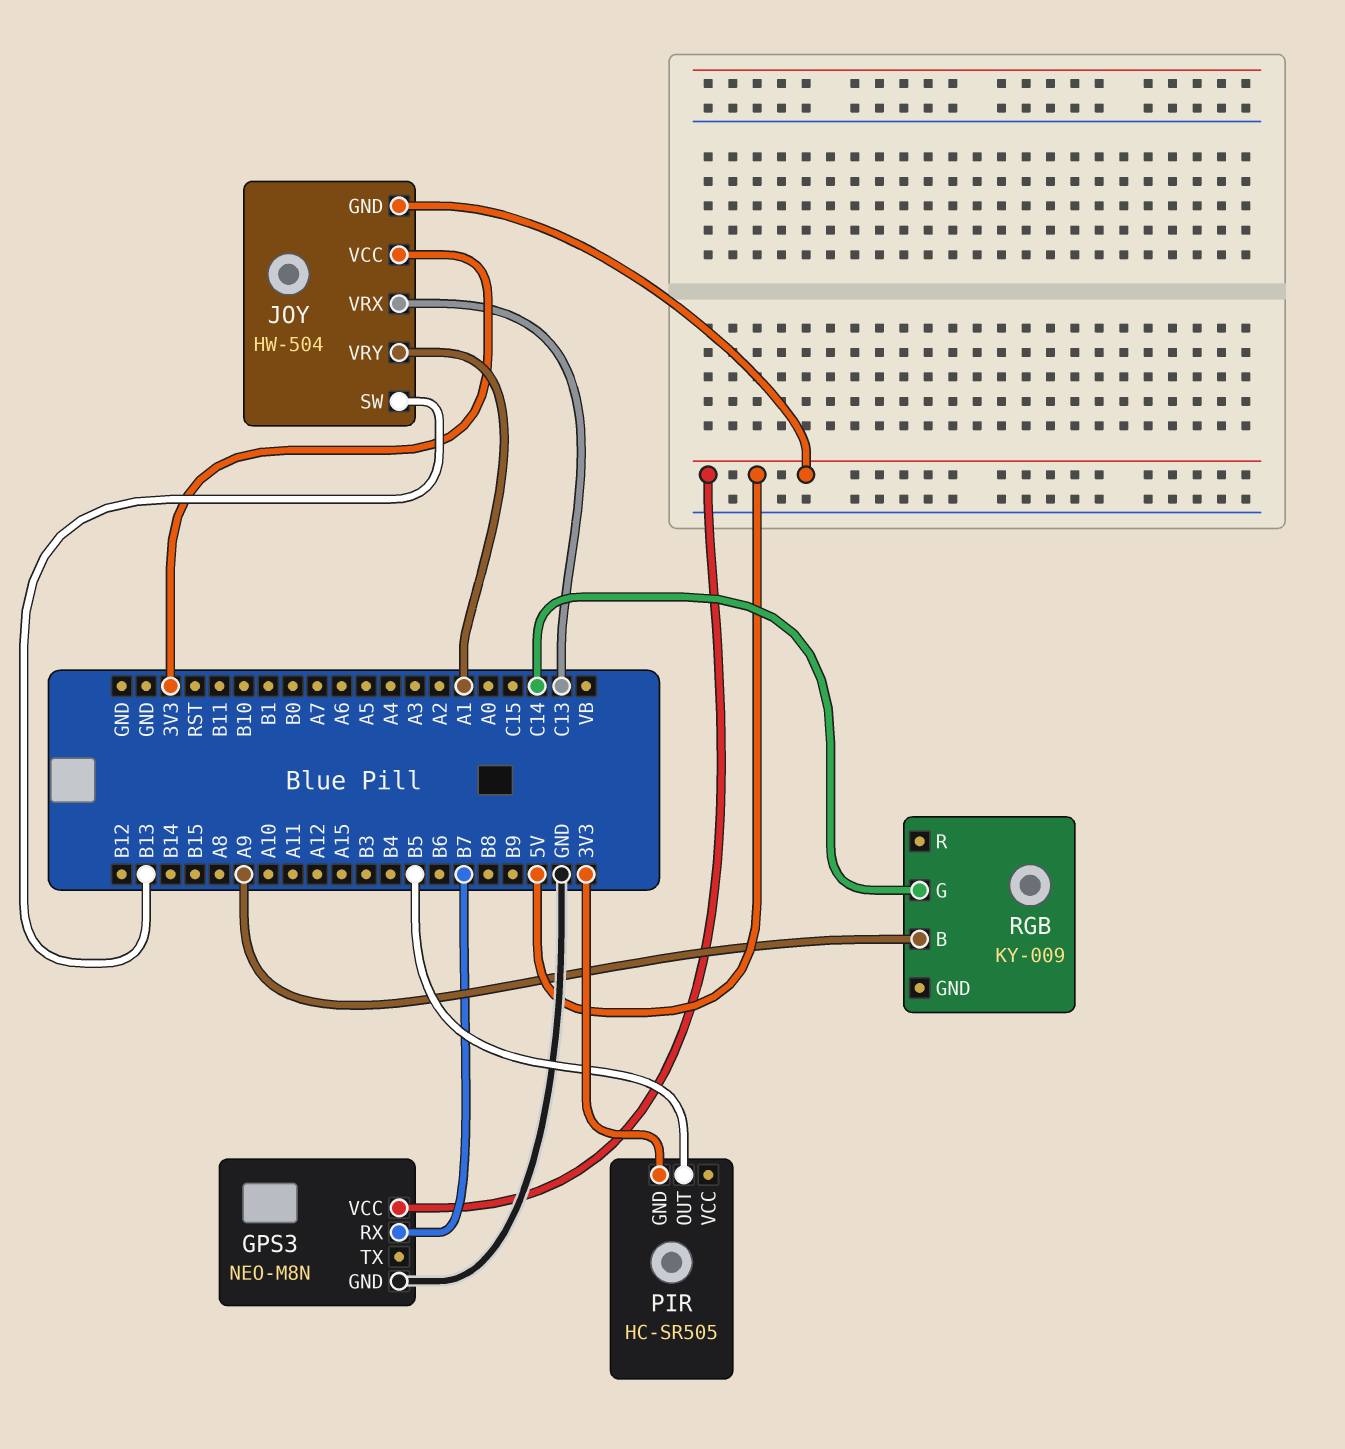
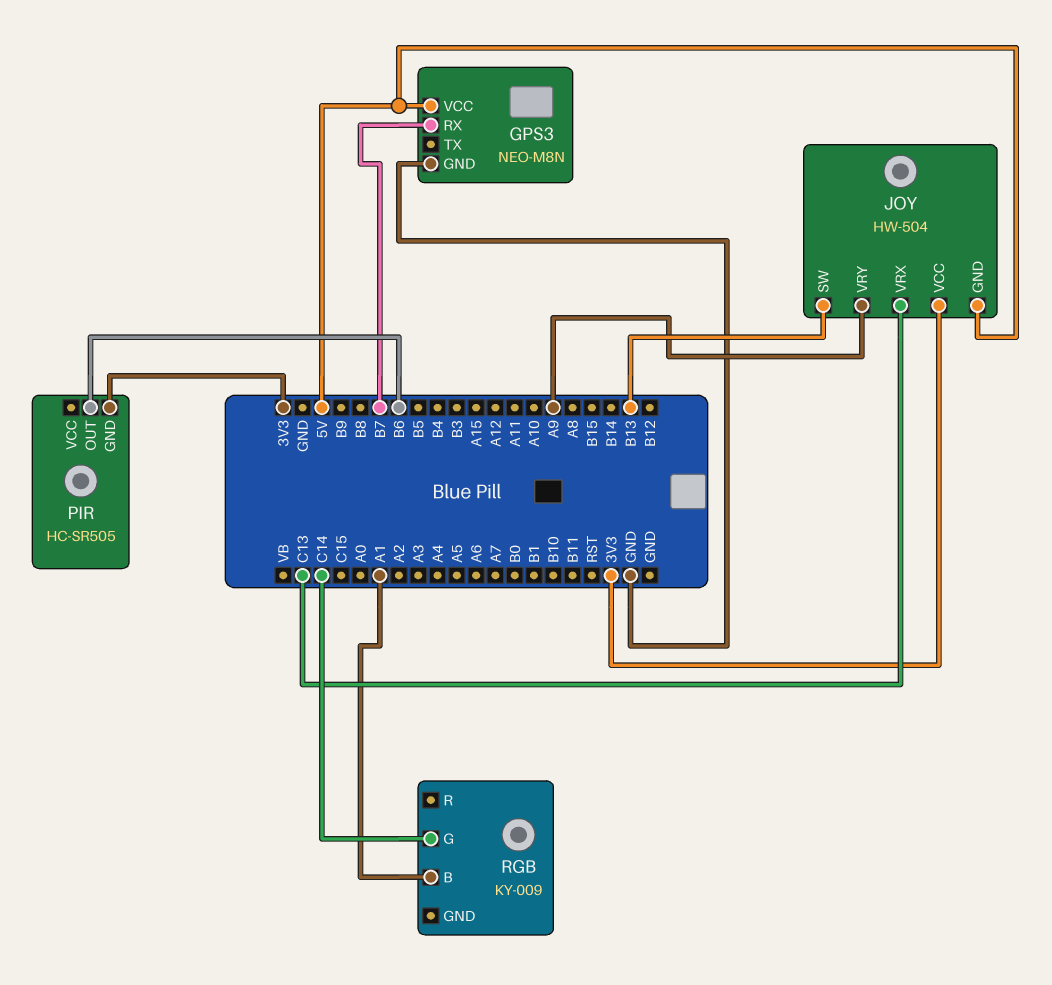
JOY pin VRY: A1 -> A9
PIR pin OUT: B5 -> B6
RGB pin B: A9 -> A1

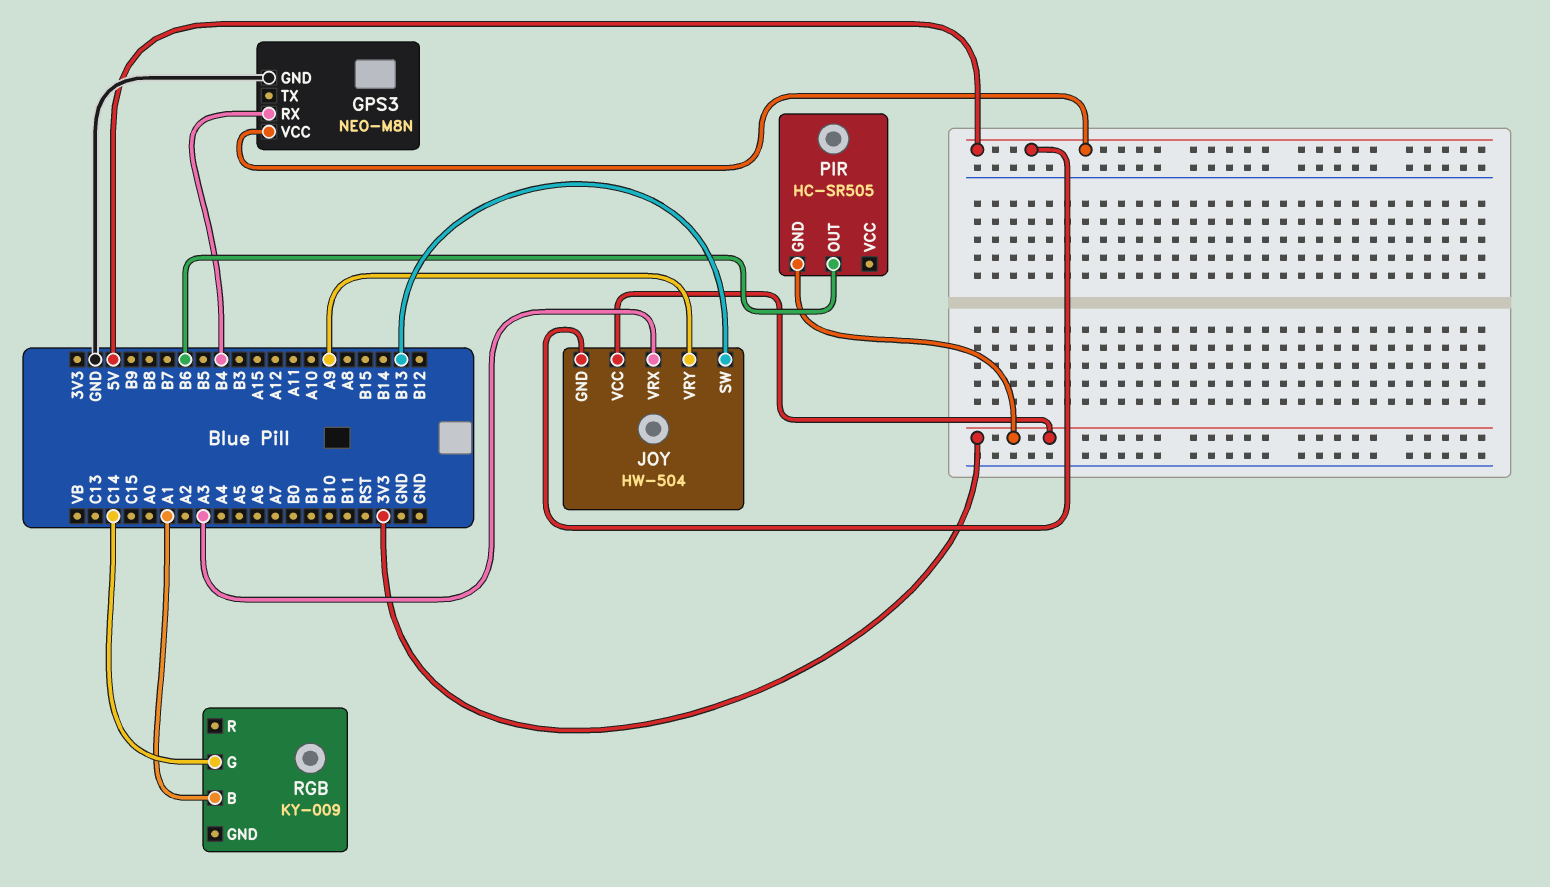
GPS3 pin RX: B7 -> B4
JOY pin VRX: C13 -> A3

